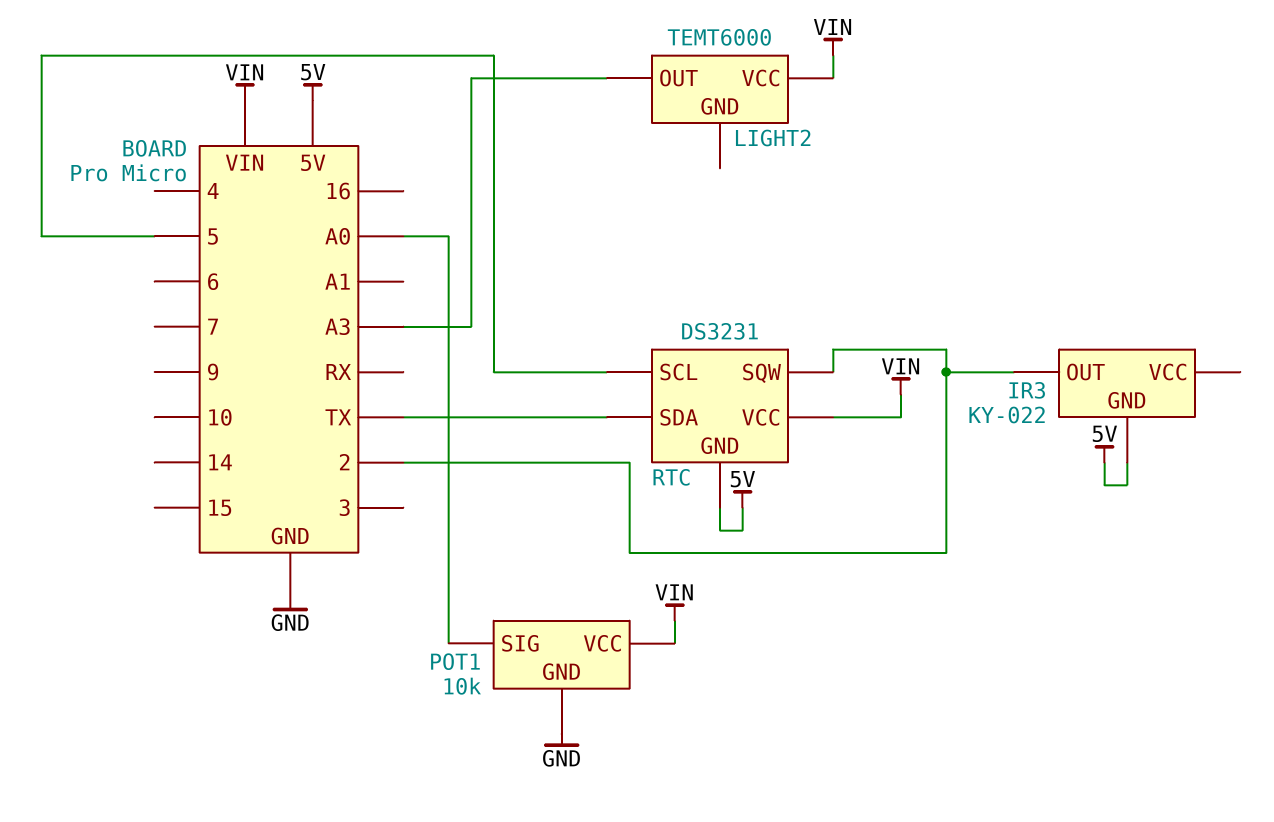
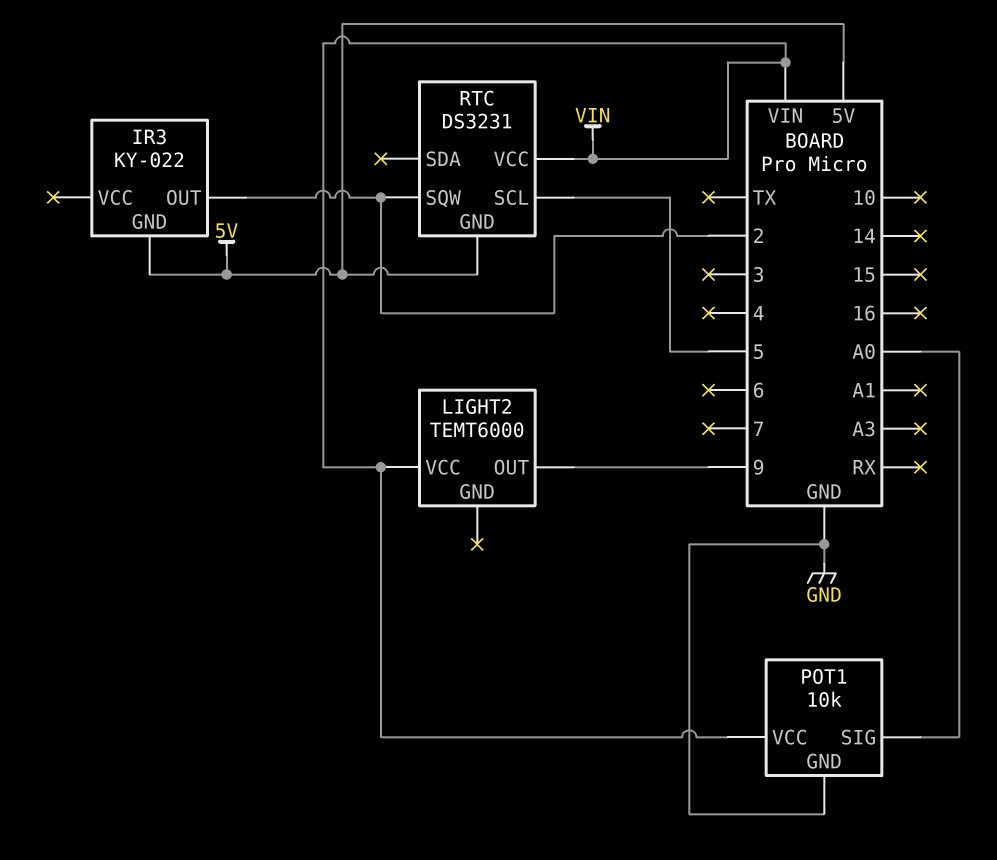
LIGHT2 pin OUT: A3 -> 9
RTC pin SDA: TX -> none

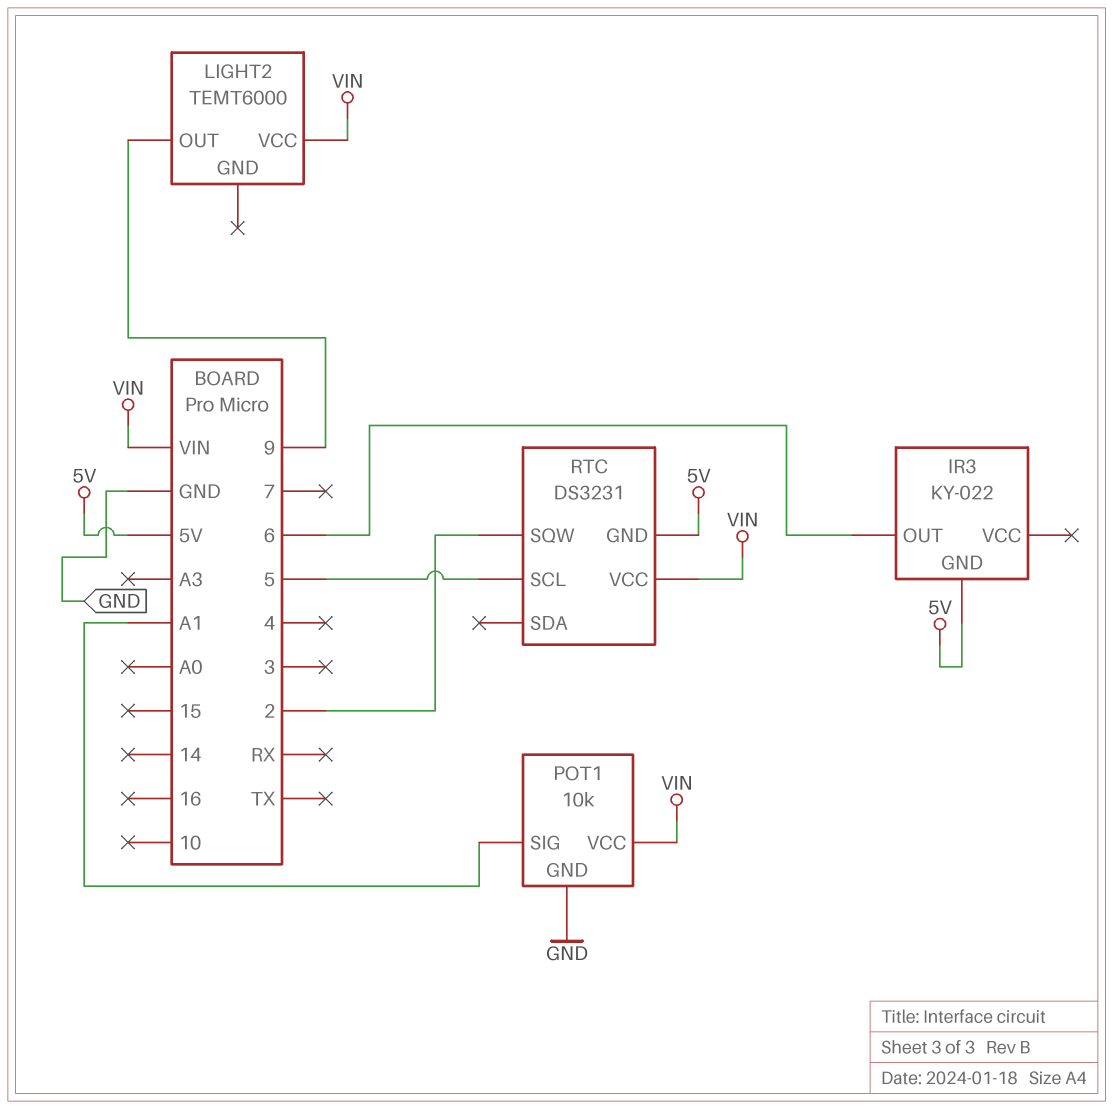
IR3 pin OUT: 2 -> 6
POT1 pin SIG: A0 -> A1

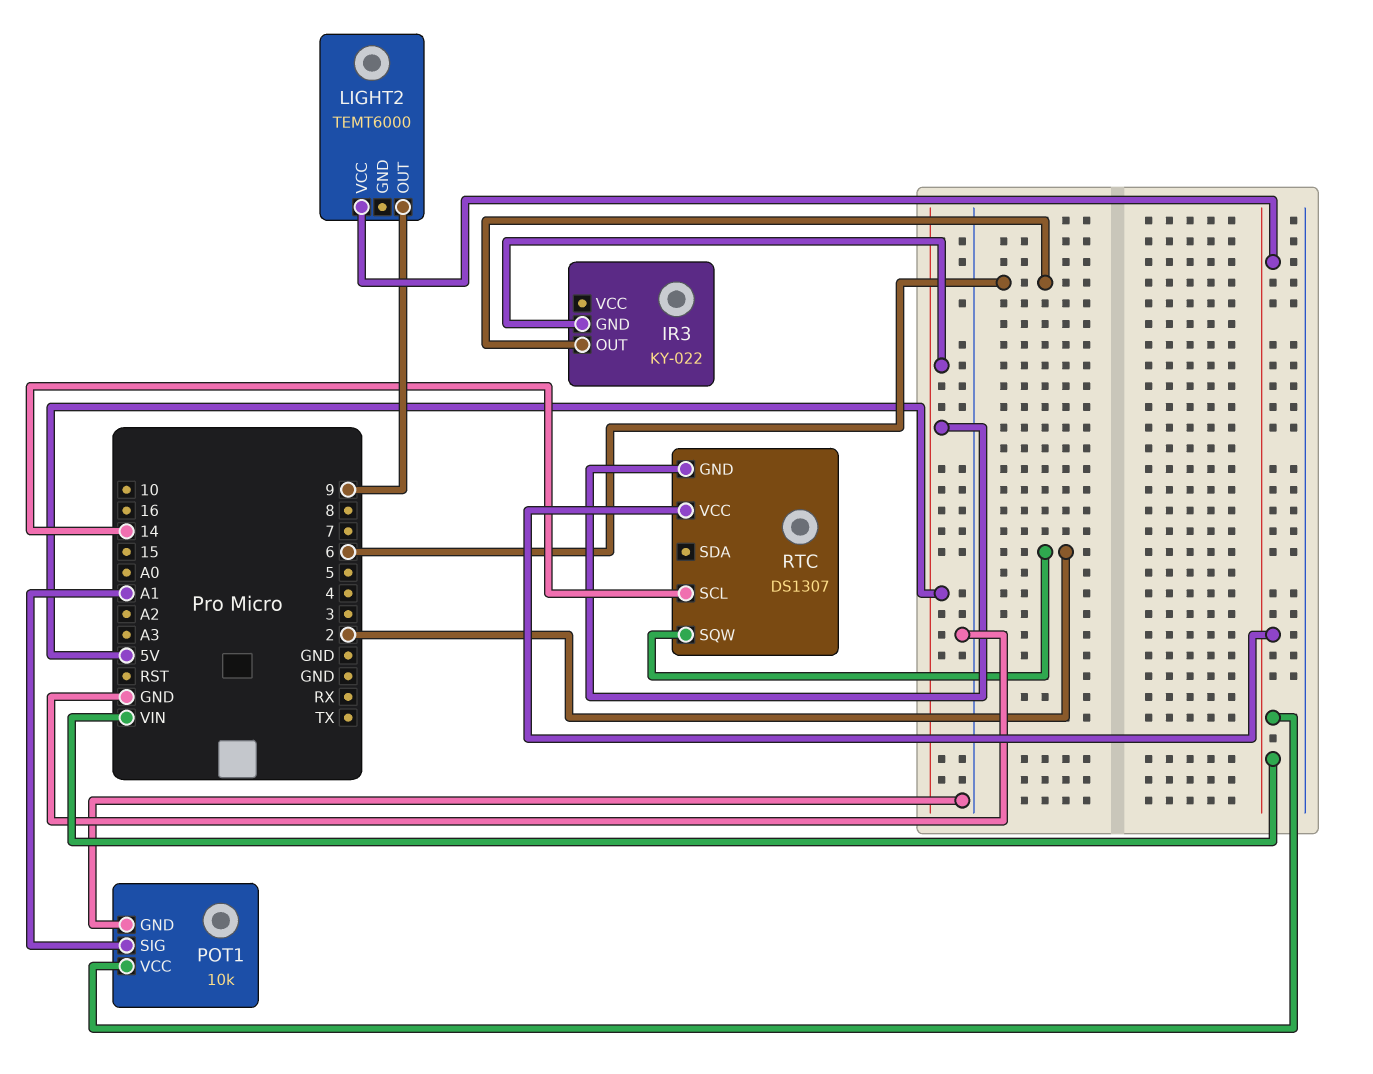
RTC: DS3231 -> DS1307
RTC pin SCL: 5 -> 14

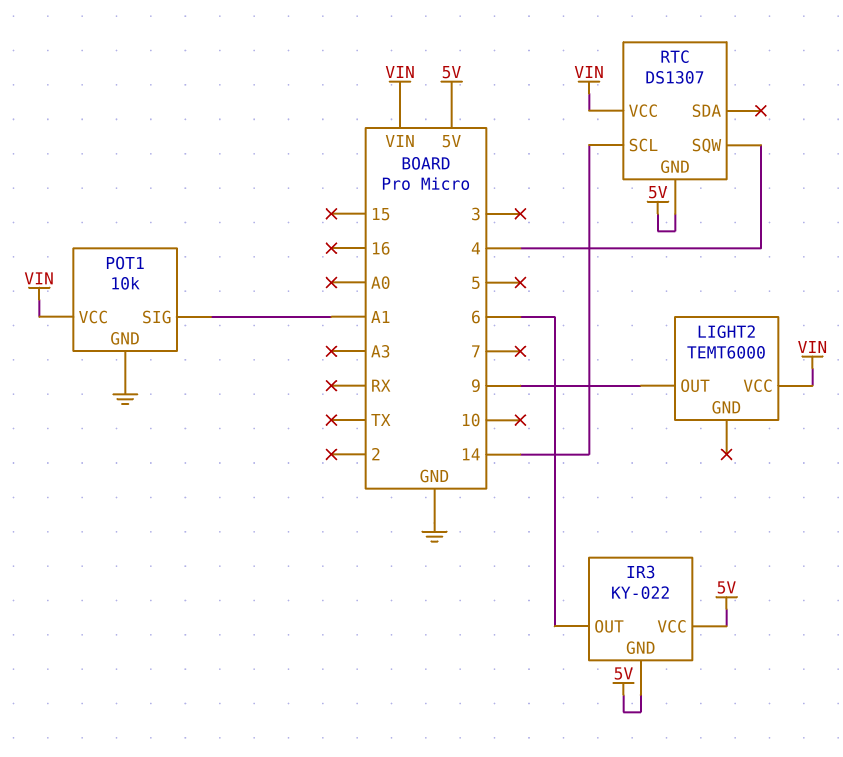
IR3 pin VCC: none -> 5V
RTC pin SQW: 2 -> 4

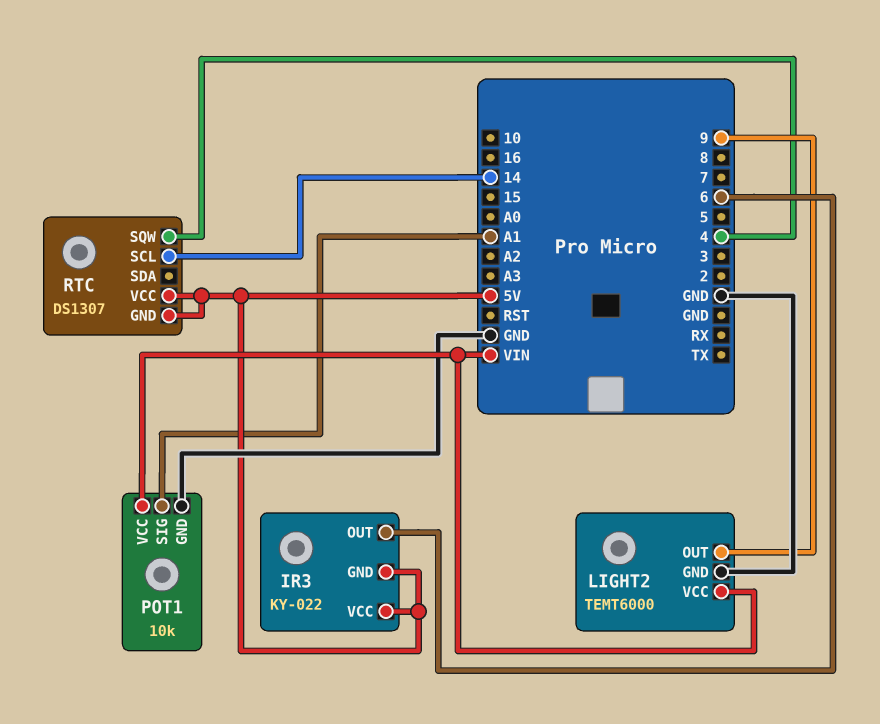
LIGHT2 pin GND: none -> GND
RTC pin VCC: VIN -> 5V

